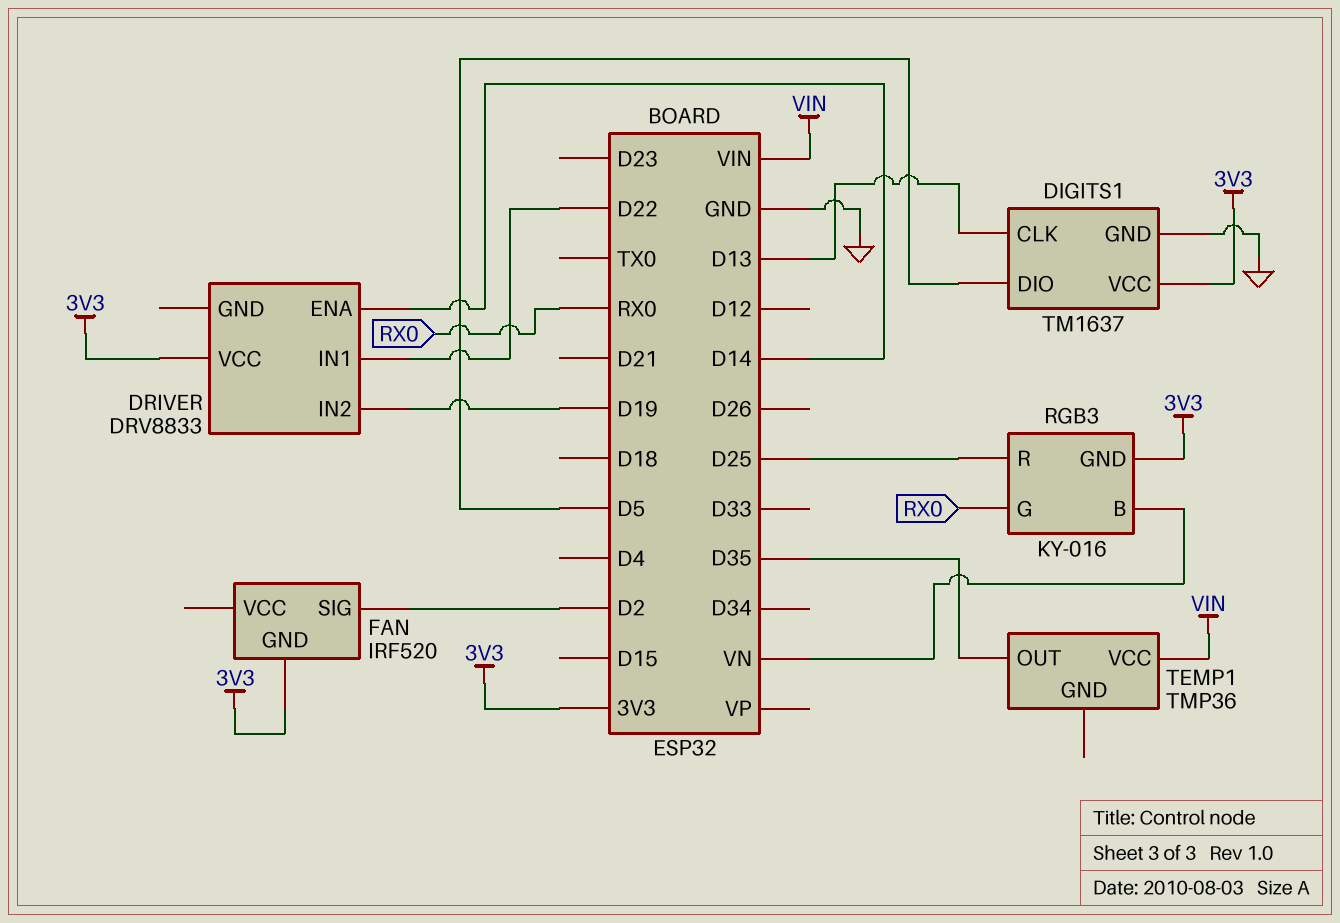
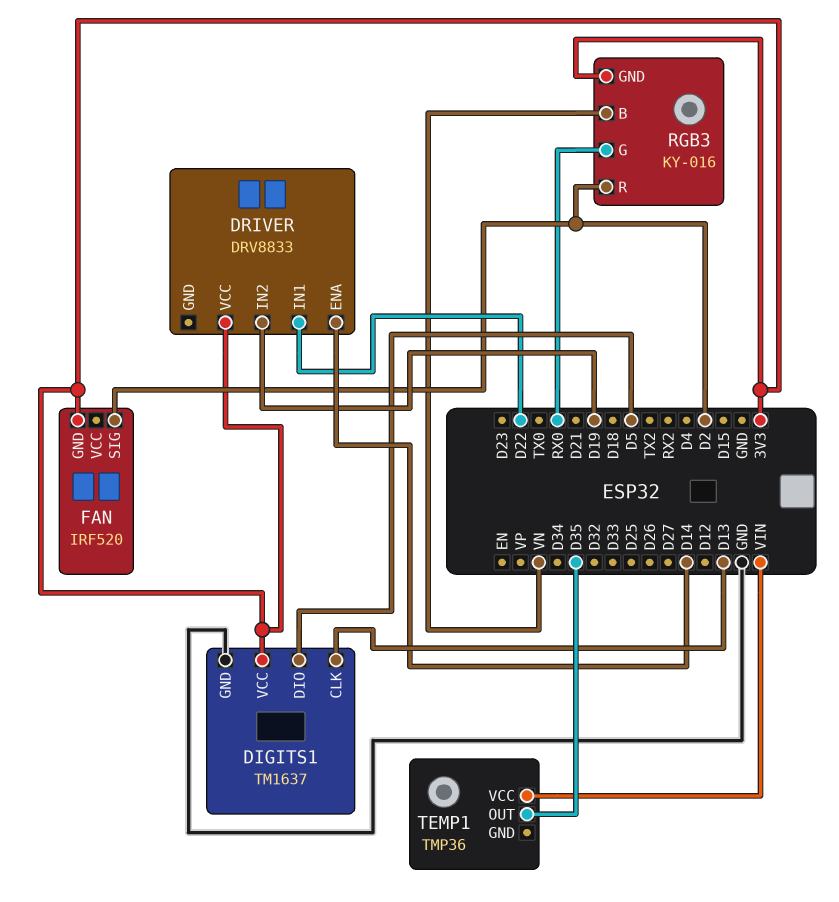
RGB3 pin R: D25 -> D2

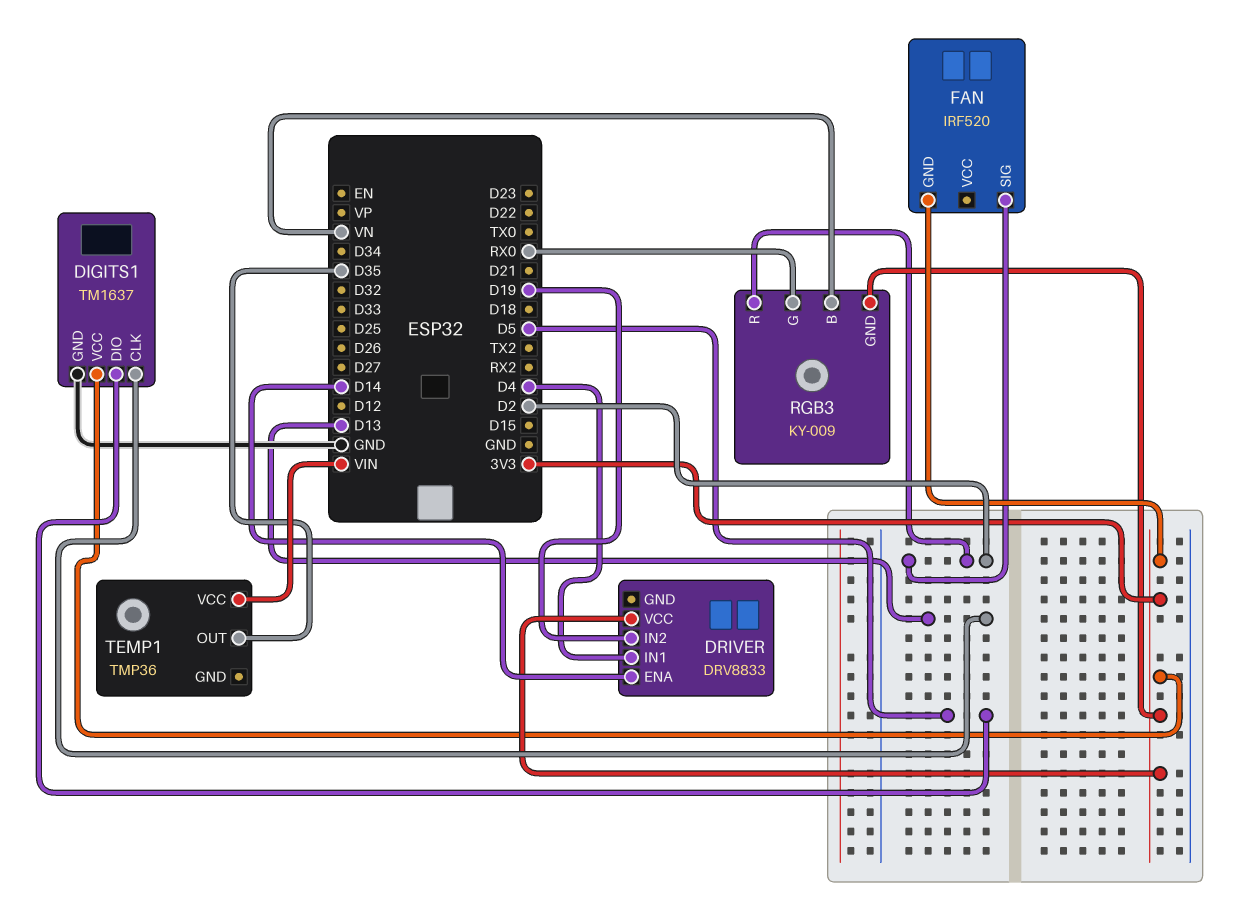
DRIVER pin IN1: D22 -> D4
RGB3: KY-016 -> KY-009

